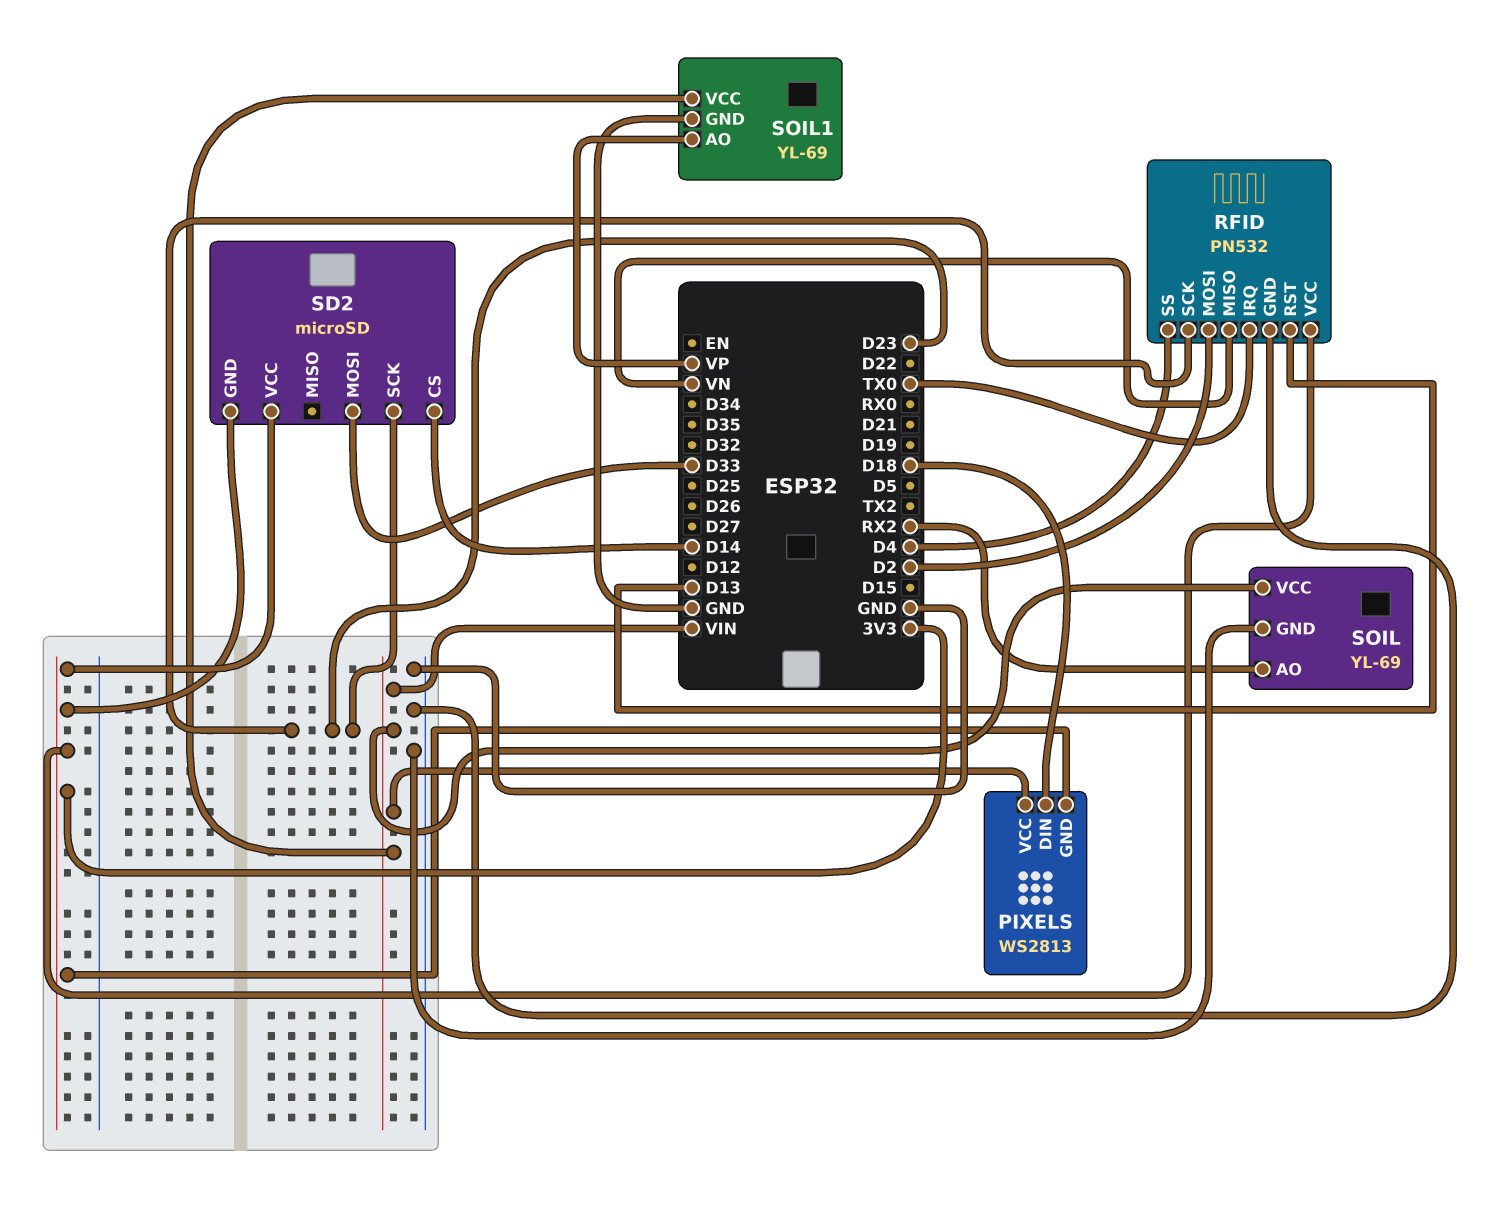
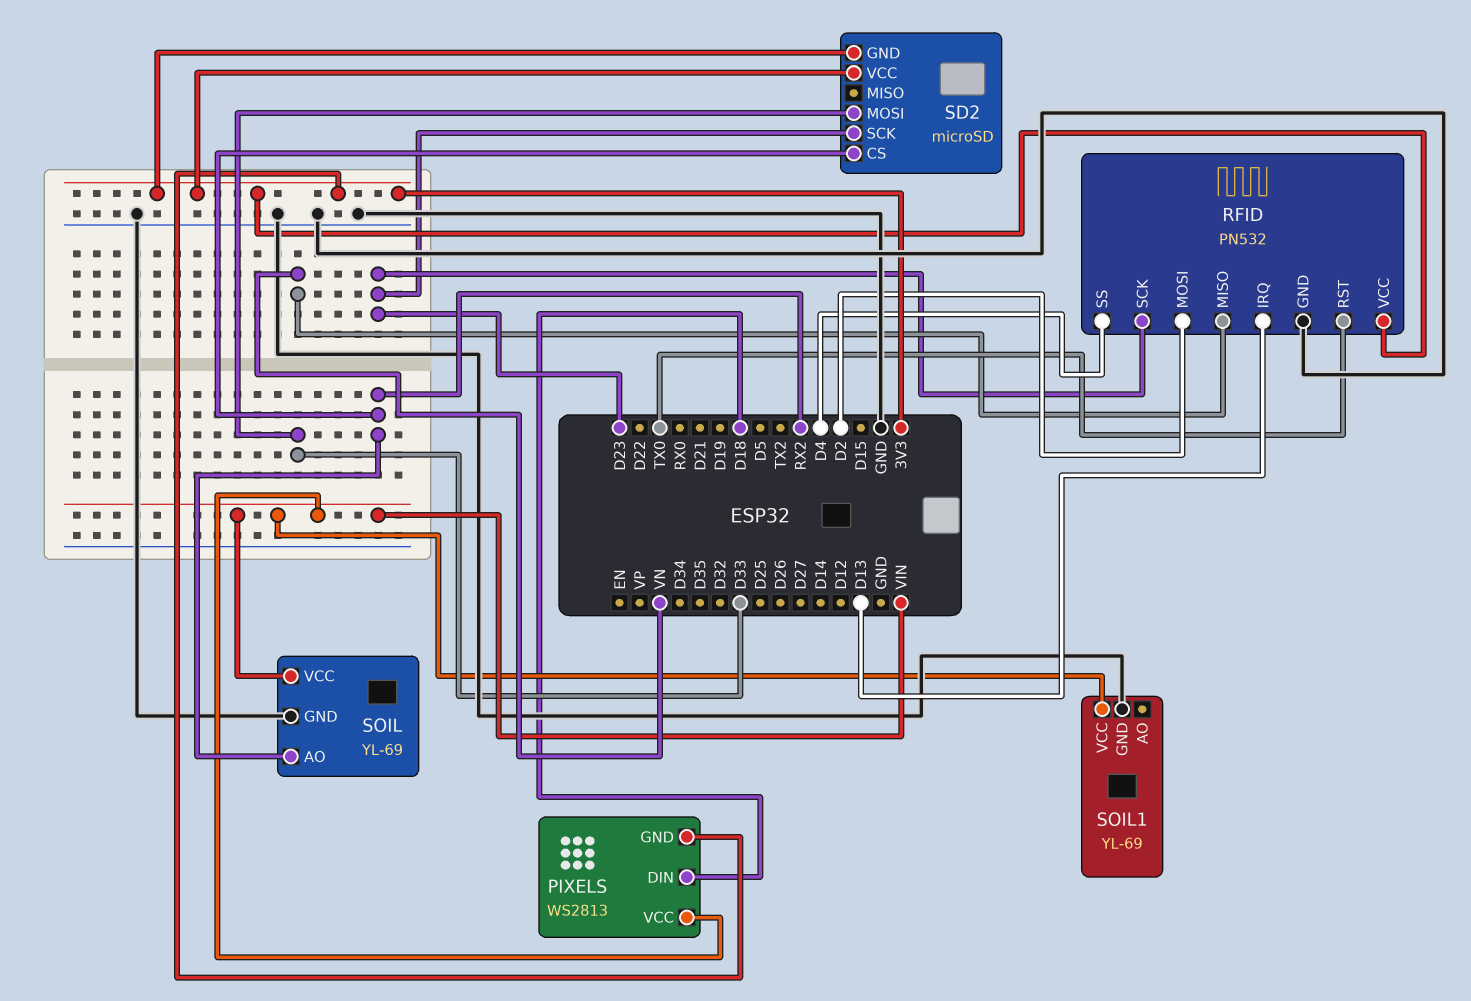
RFID pin IRQ: TX0 -> D13
RFID pin RST: D13 -> TX0
SD2 pin CS: D14 -> RX2
SOIL1 pin AO: VP -> none

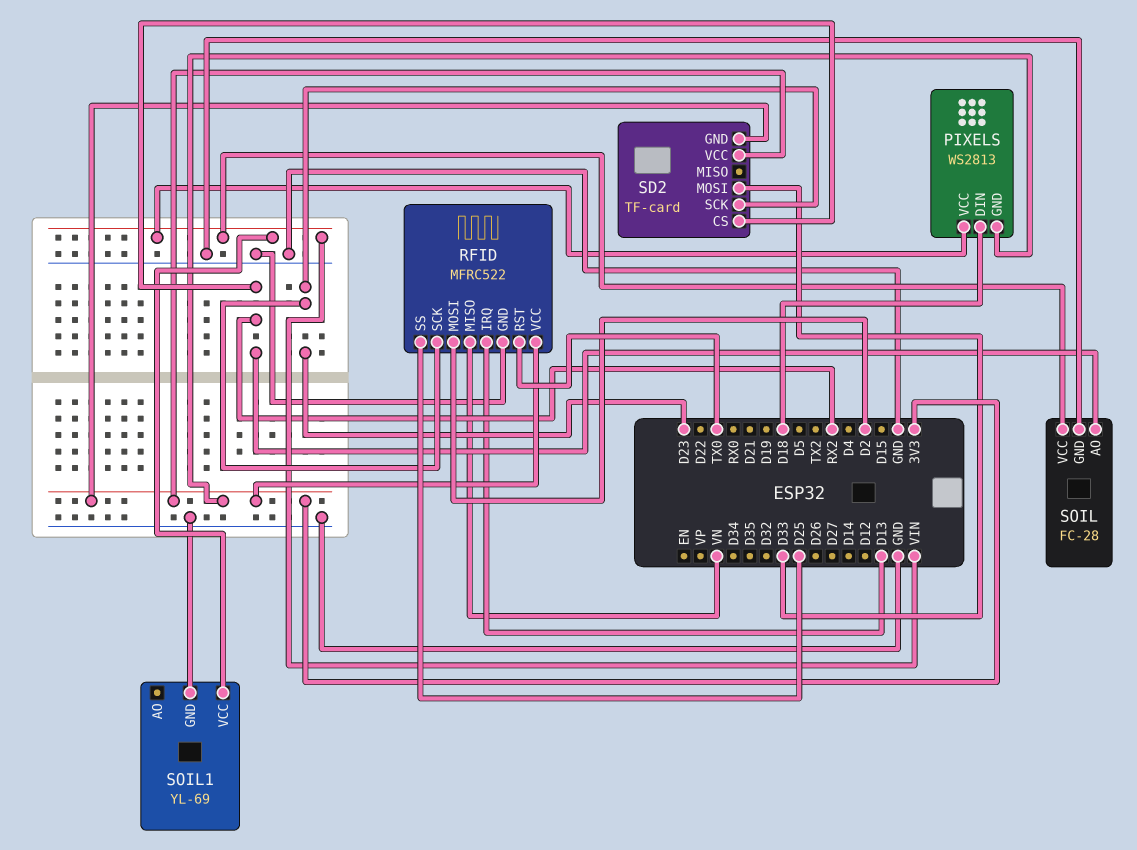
RFID: PN532 -> MFRC522
RFID pin SS: D4 -> D25
SD2: microSD -> TF-card
SOIL: YL-69 -> FC-28

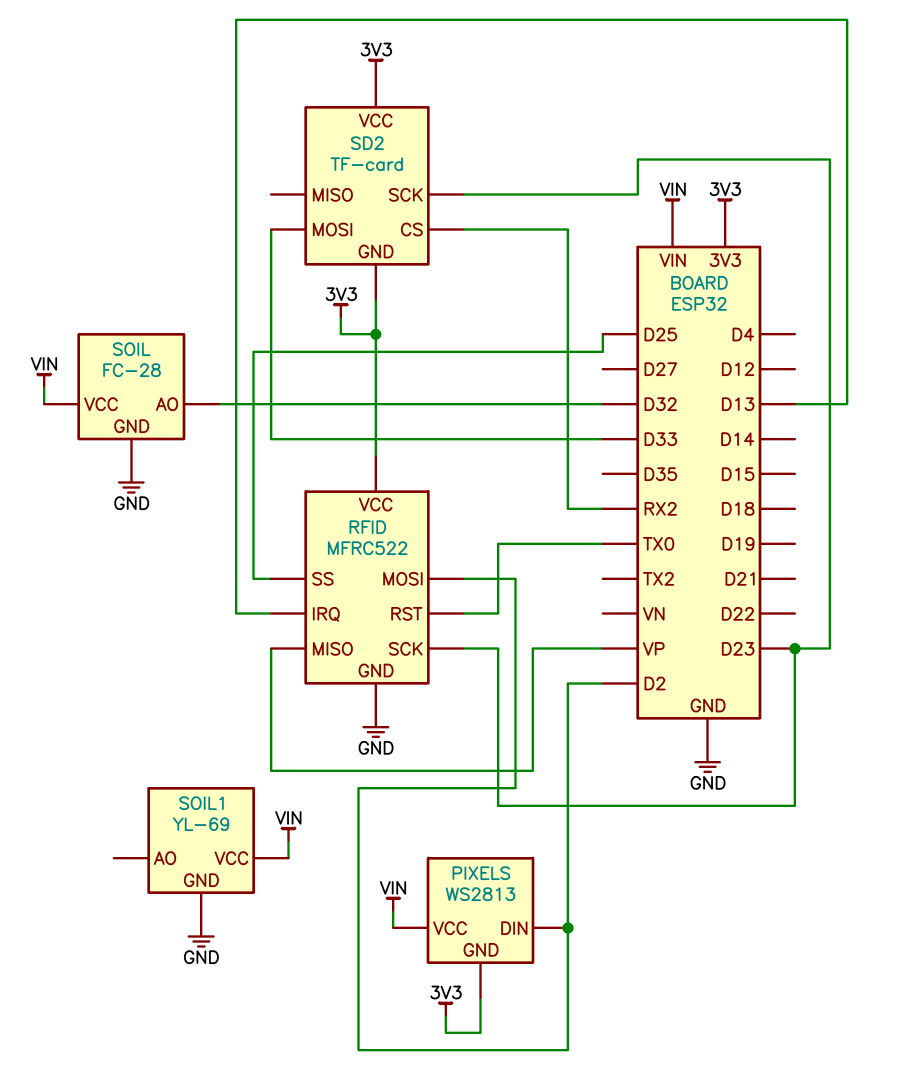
PIXELS pin DIN: D18 -> D2
RFID pin MISO: VN -> VP
SOIL pin AO: RX2 -> D32

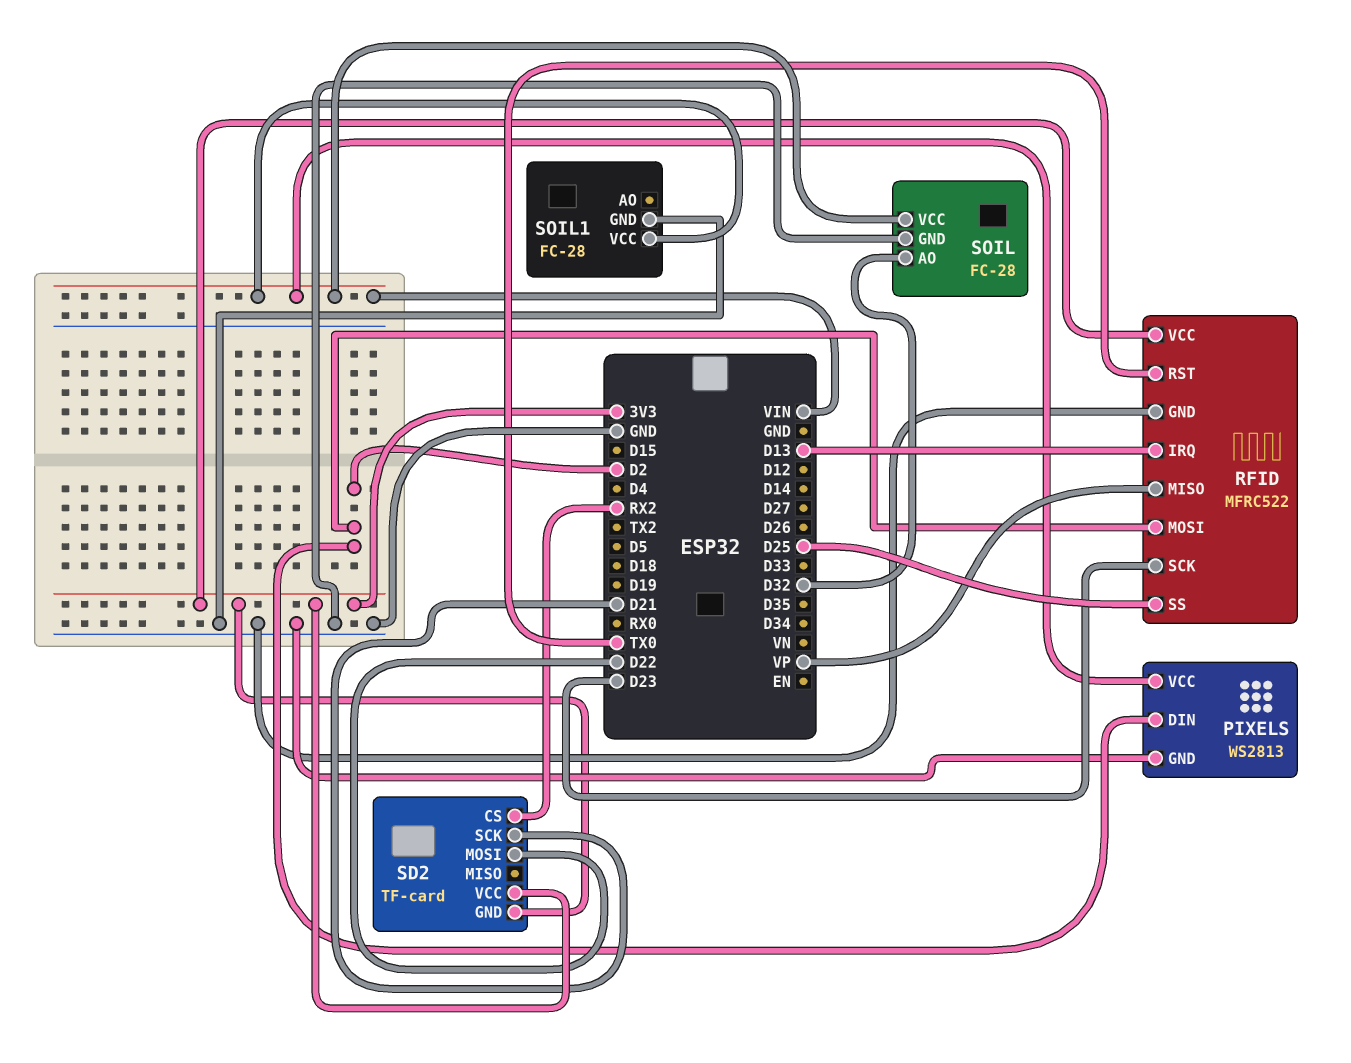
PIXELS pin GND: 3V3 -> GND
SD2 pin MOSI: D33 -> D22
SD2 pin SCK: D23 -> D21
SOIL1: YL-69 -> FC-28

